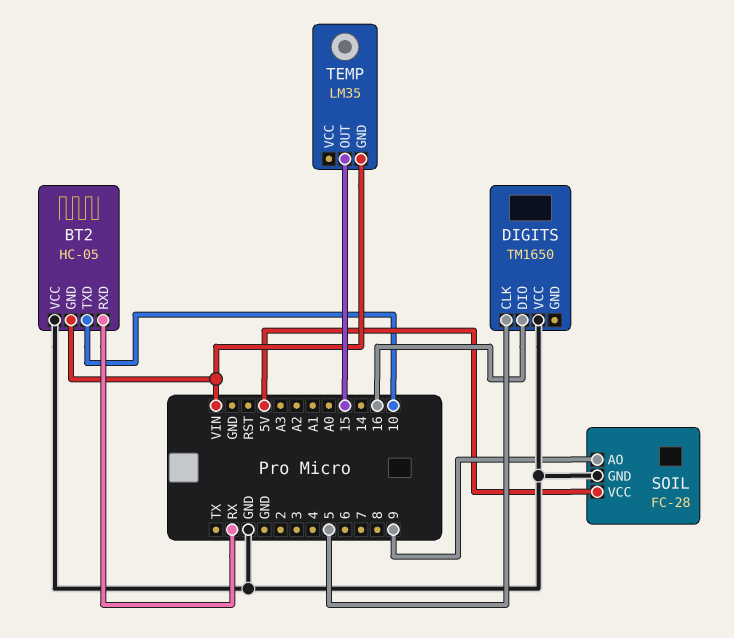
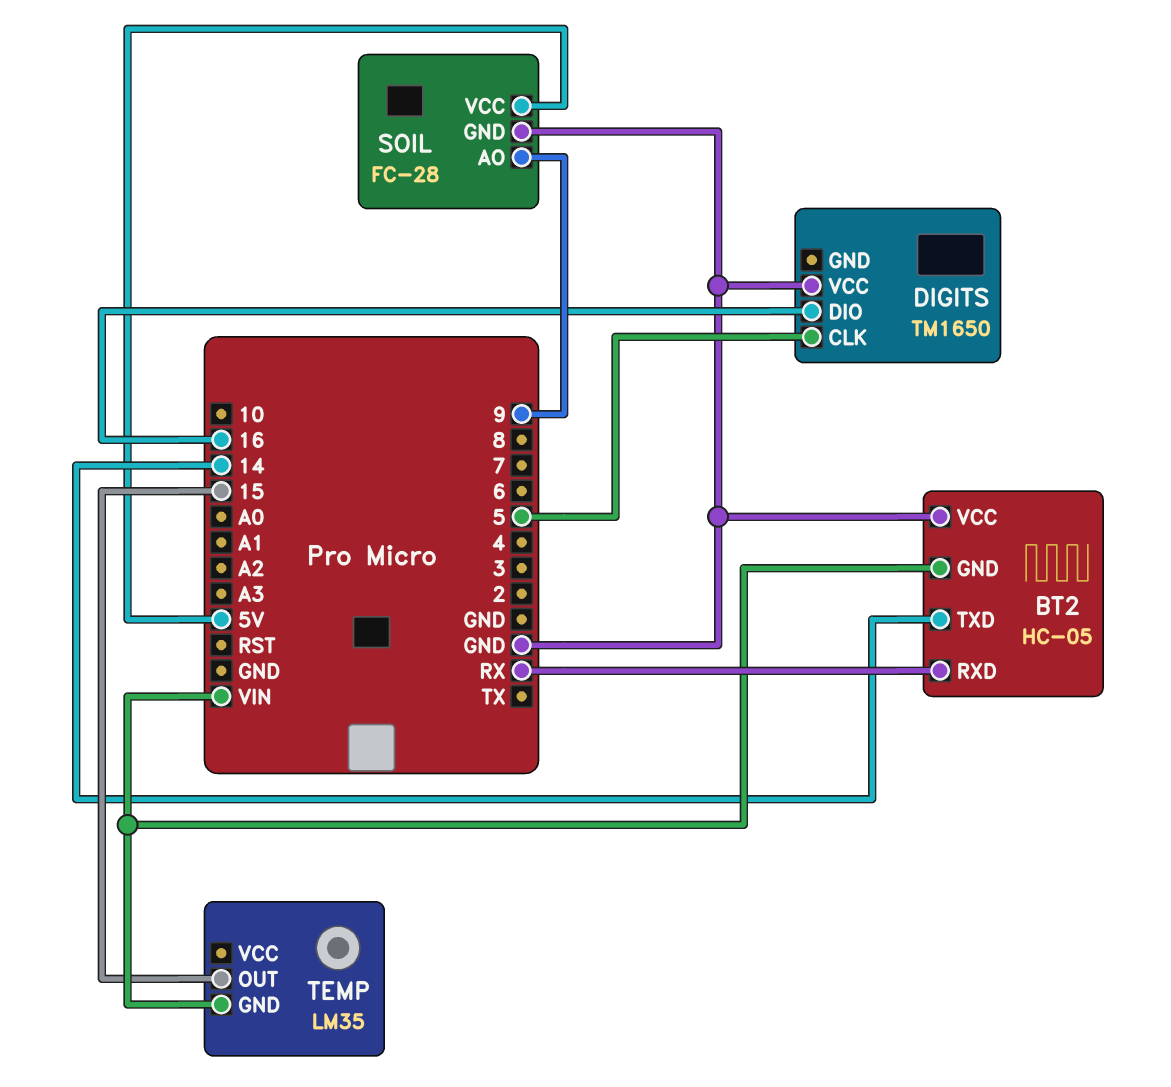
BT2 pin TXD: 10 -> 14

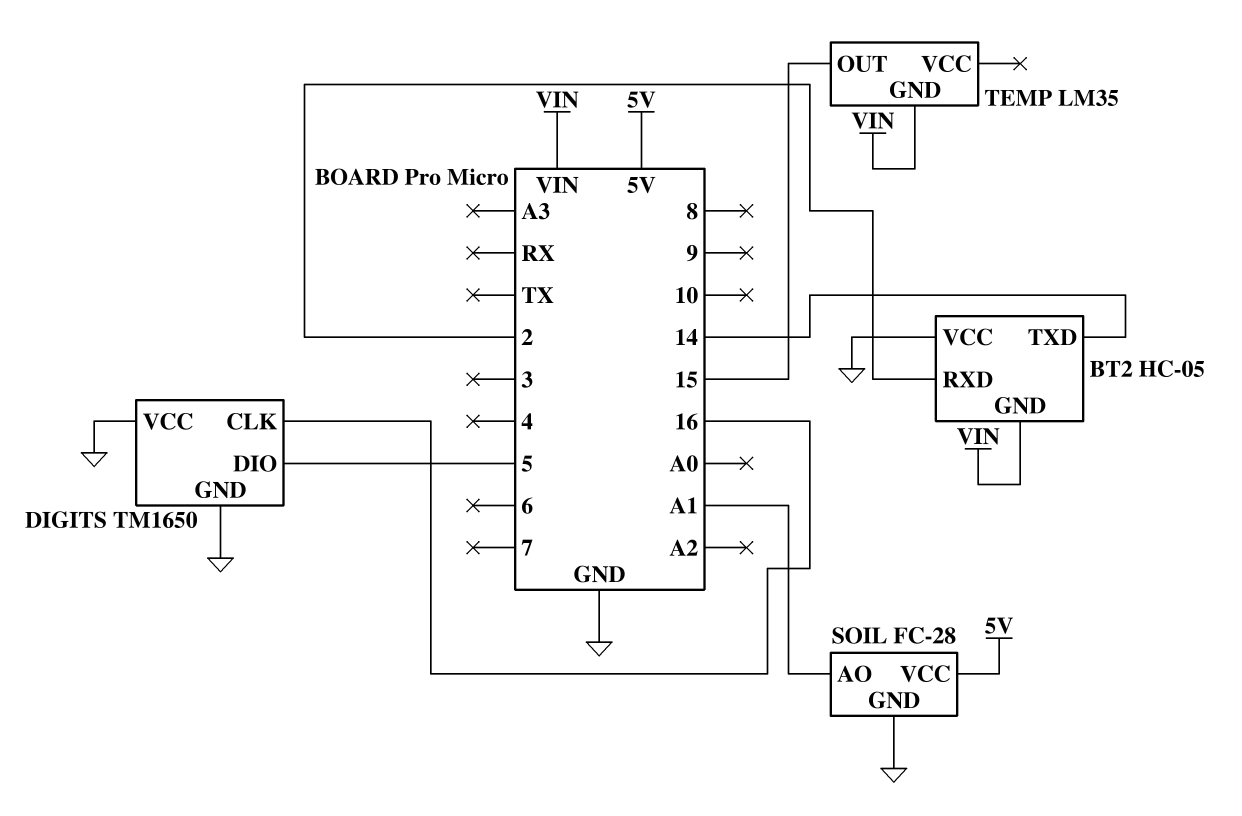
BT2 pin RXD: RX -> 2
DIGITS pin CLK: 5 -> 16
DIGITS pin DIO: 16 -> 5
DIGITS pin GND: none -> GND
SOIL pin AO: 9 -> A1

